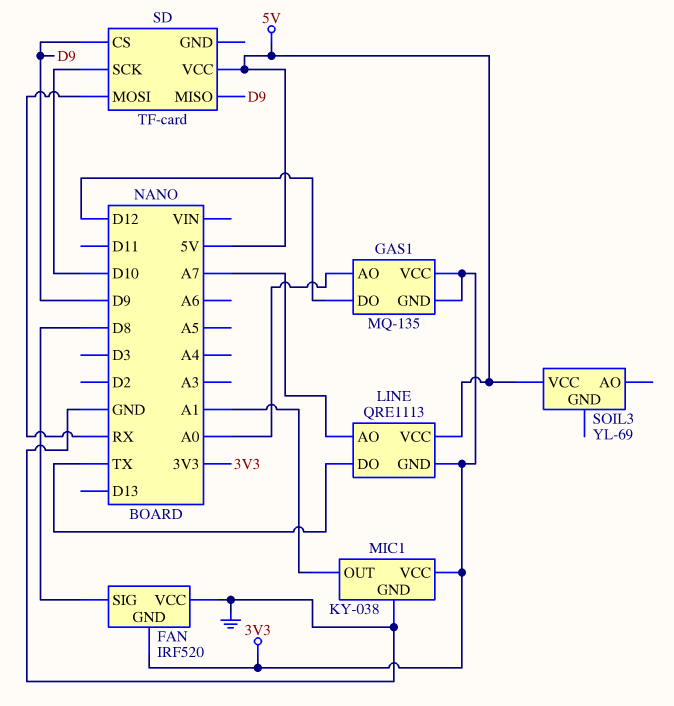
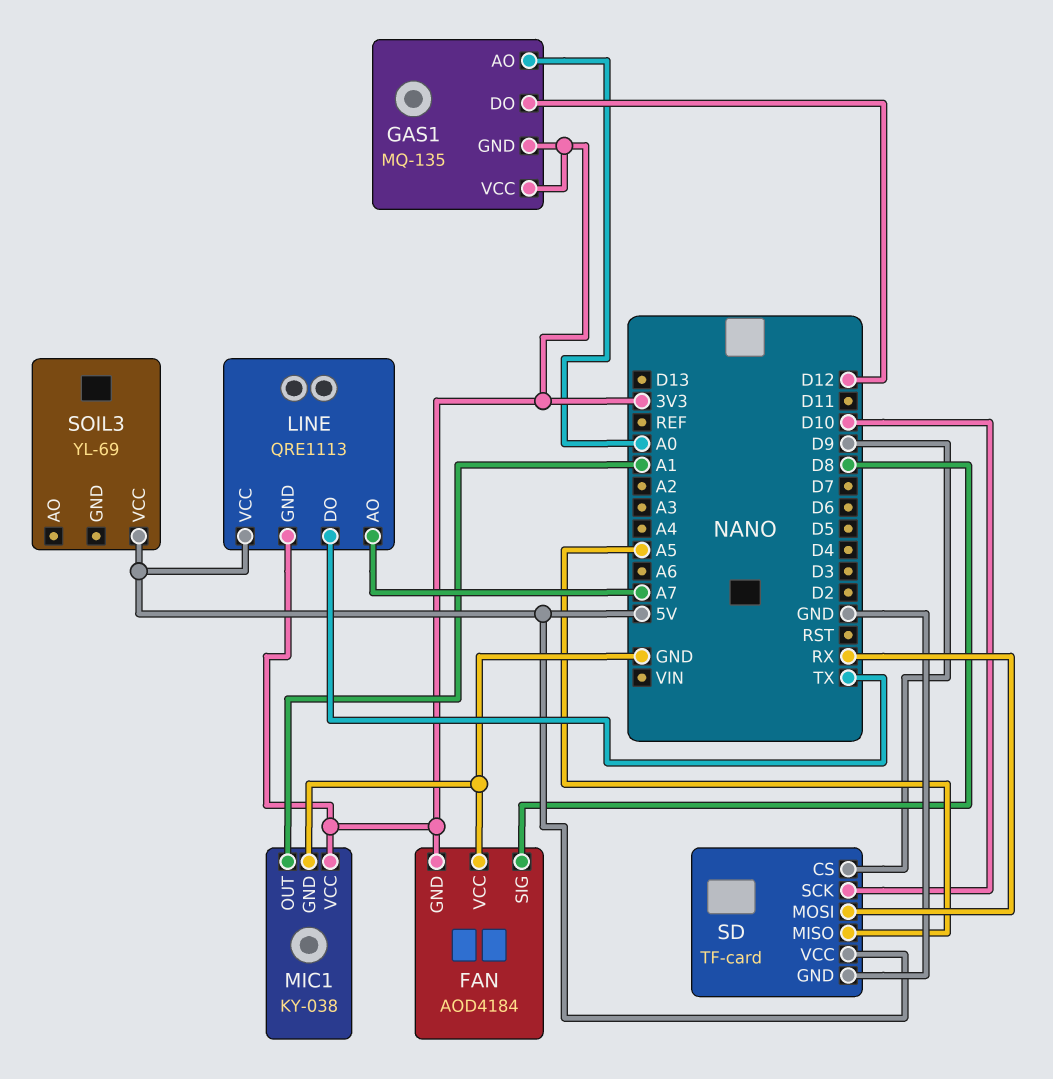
FAN: IRF520 -> AOD4184
SD pin GND: none -> GND
SD pin MISO: D9 -> A5

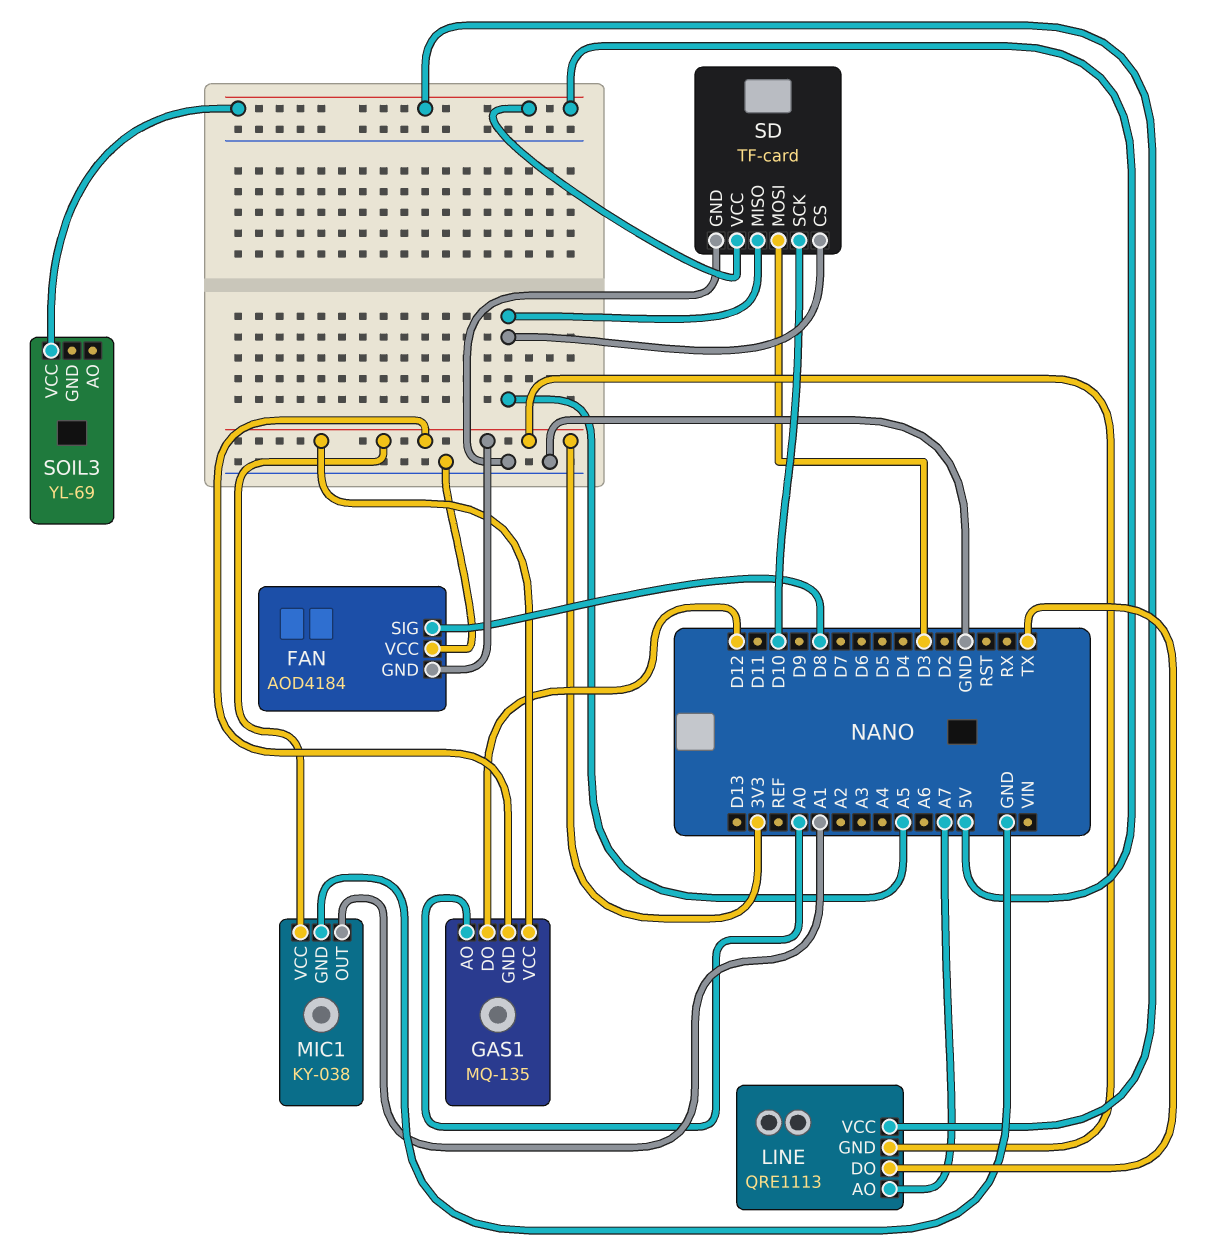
SD pin CS: D9 -> A5
SD pin MOSI: RX -> D3

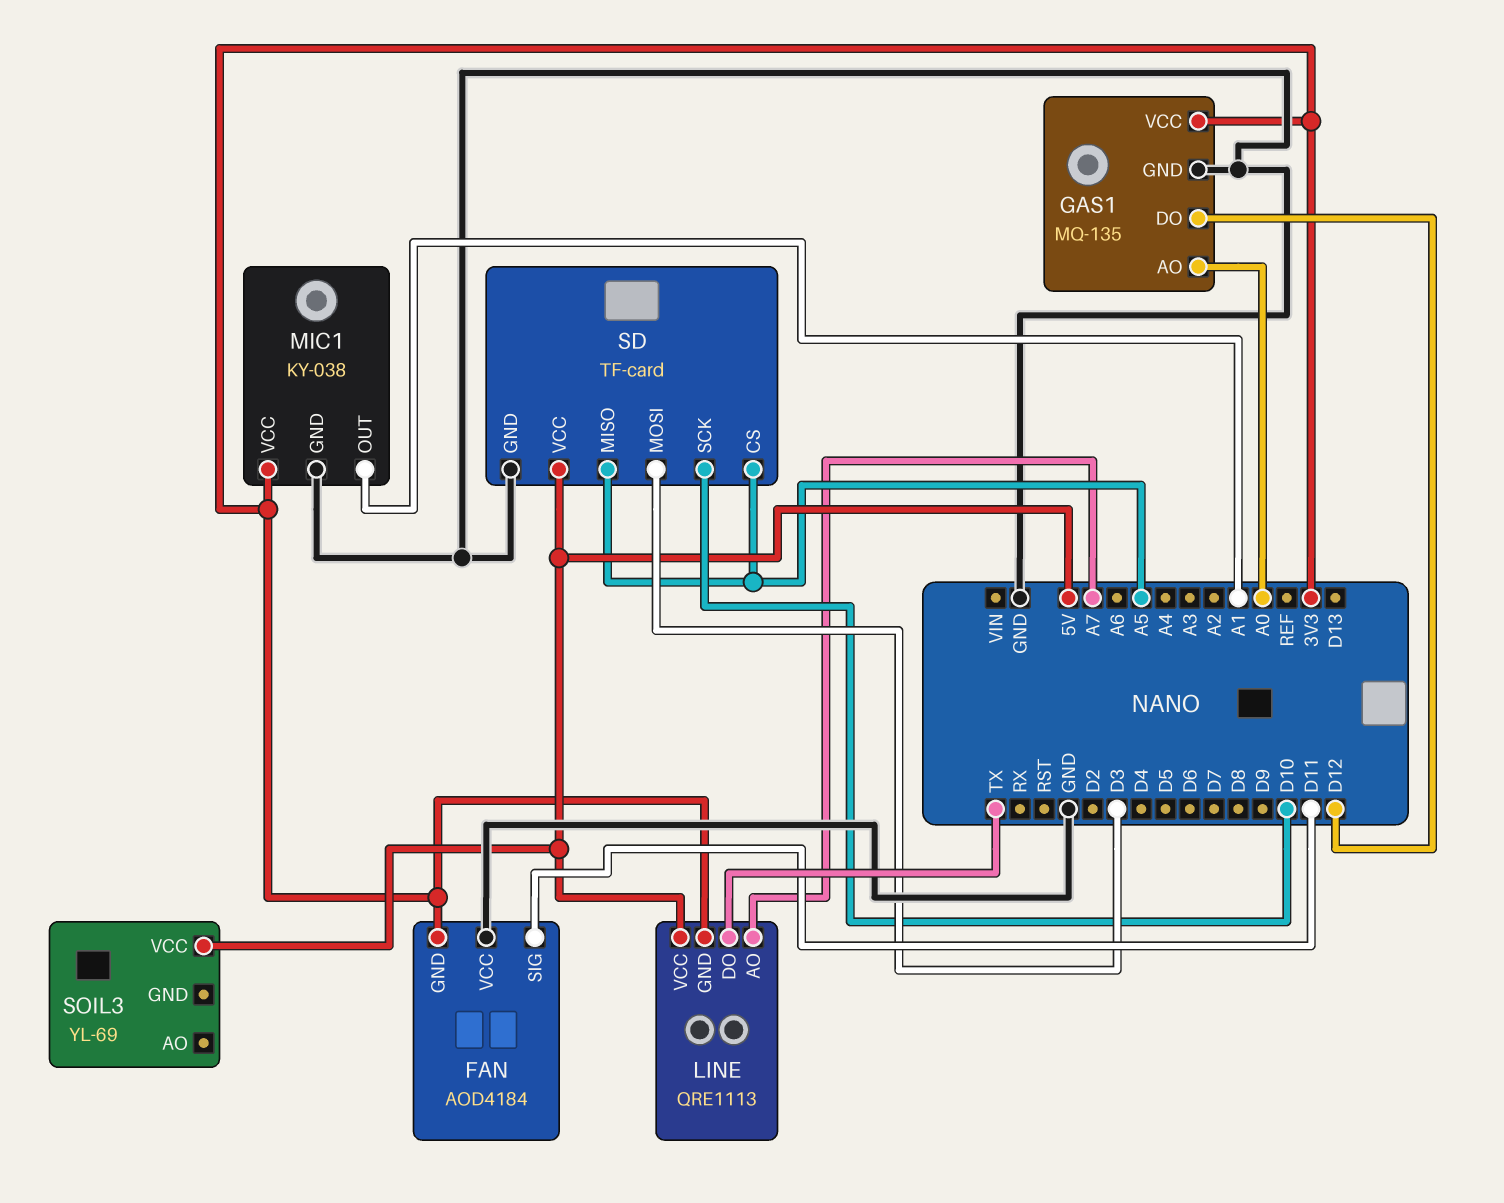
FAN pin SIG: D8 -> D11
GAS1 pin GND: 3V3 -> GND

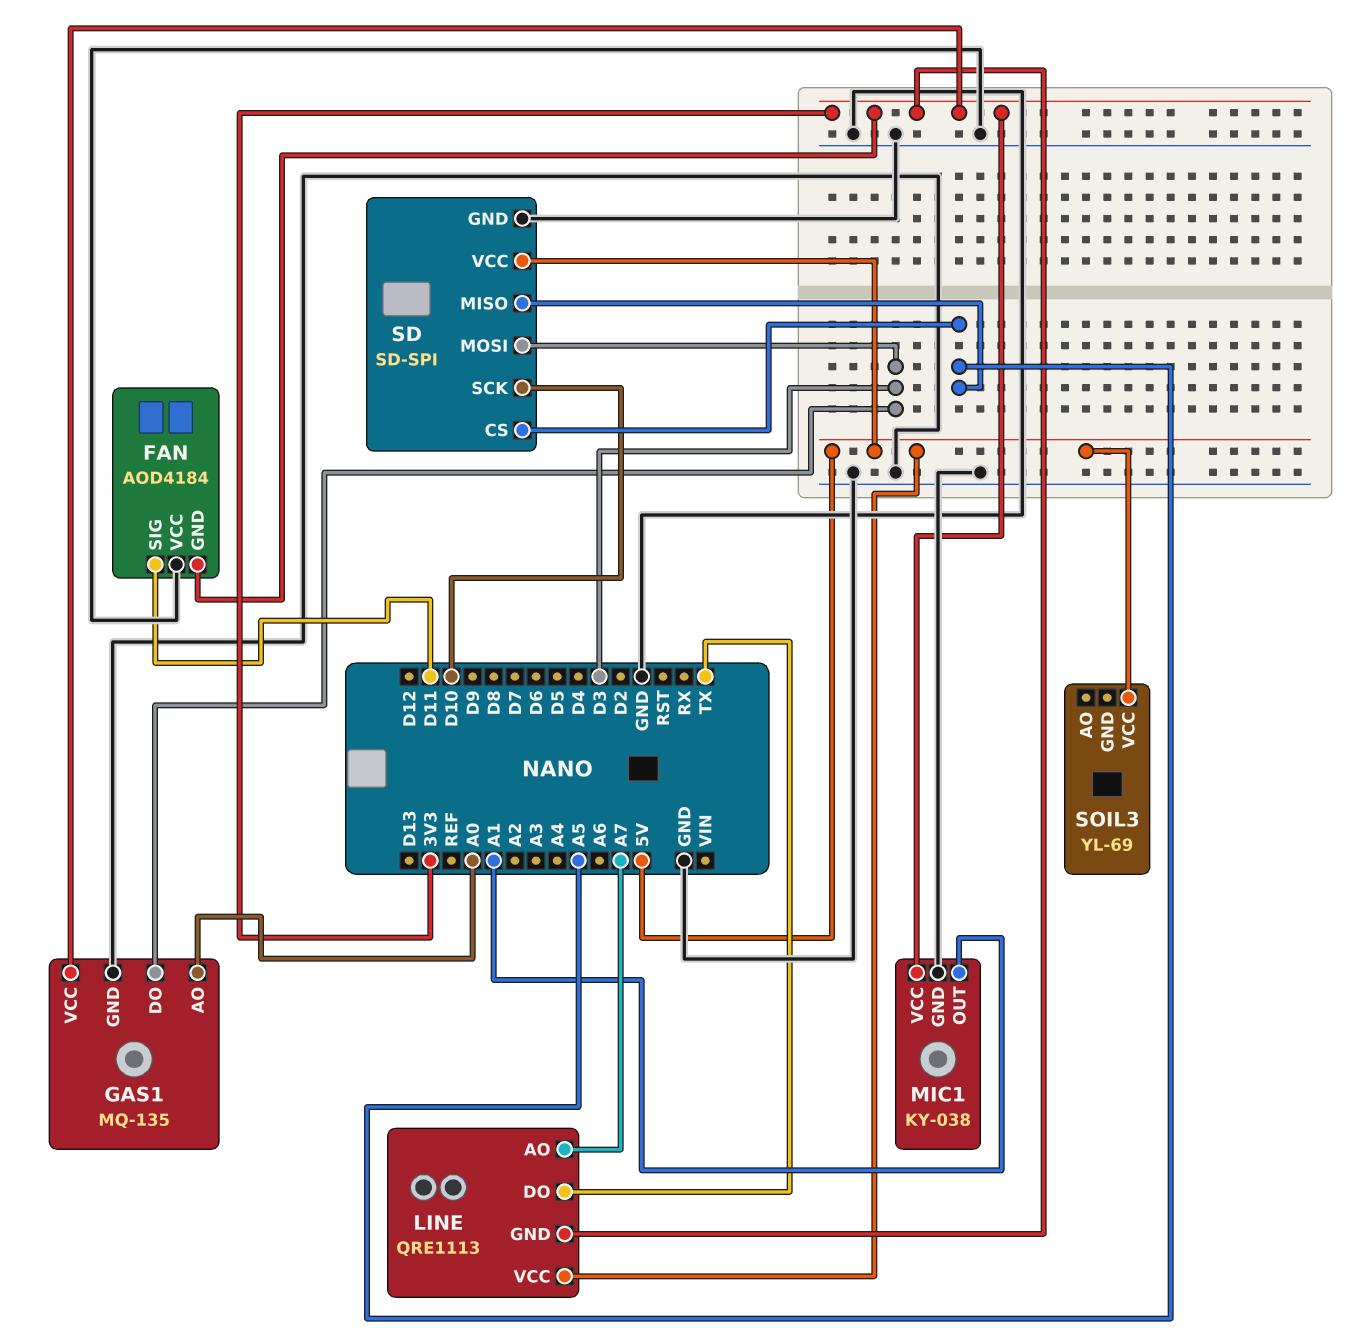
GAS1 pin DO: D12 -> D3
SD: TF-card -> SD-SPI

